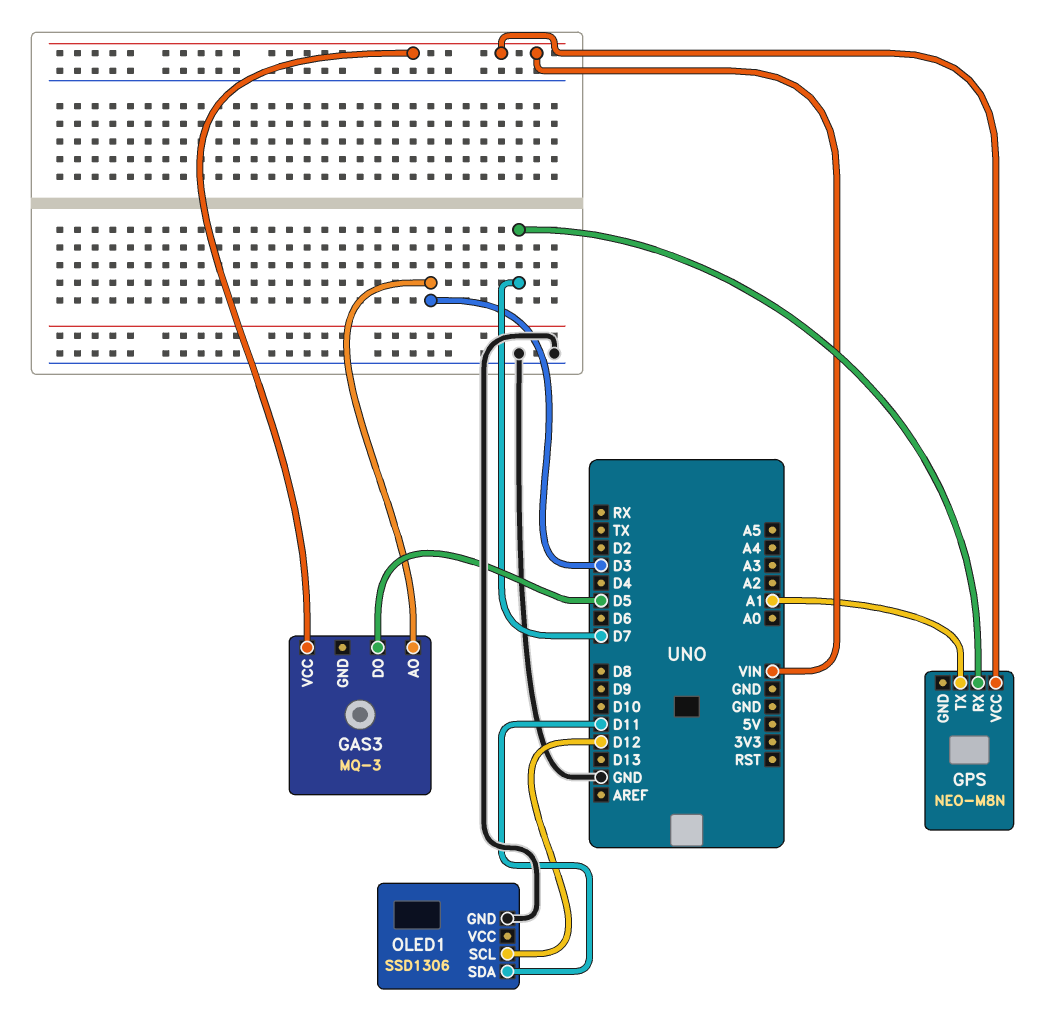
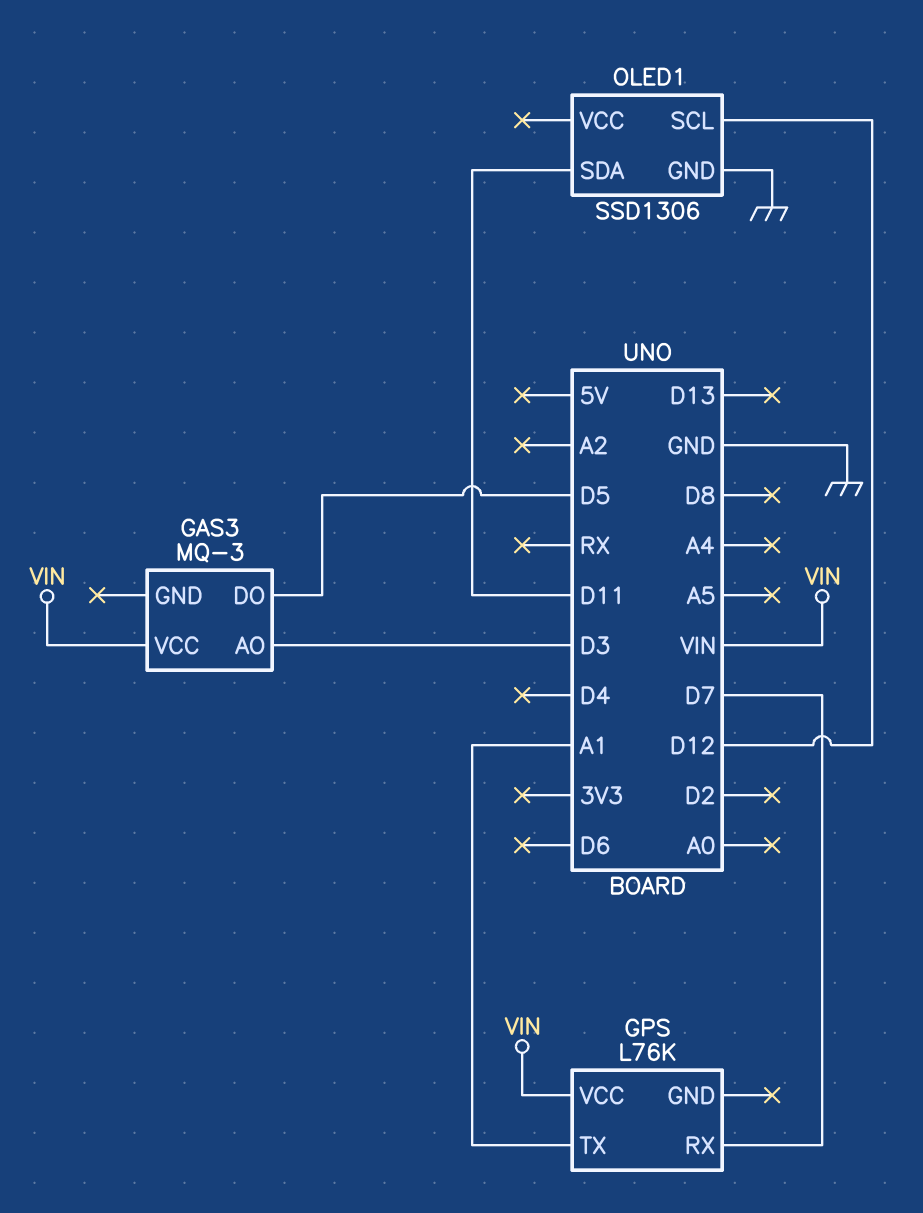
GPS: NEO-M8N -> L76K

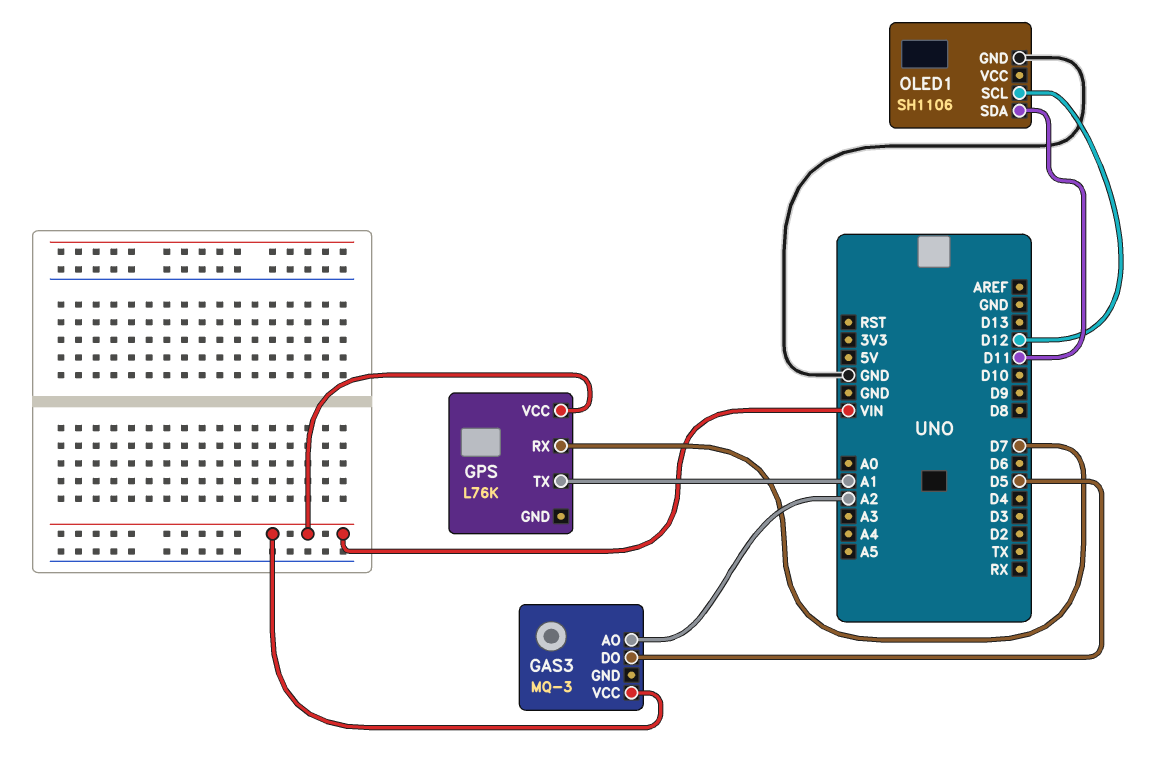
GAS3 pin AO: D3 -> A2
OLED1: SSD1306 -> SH1106

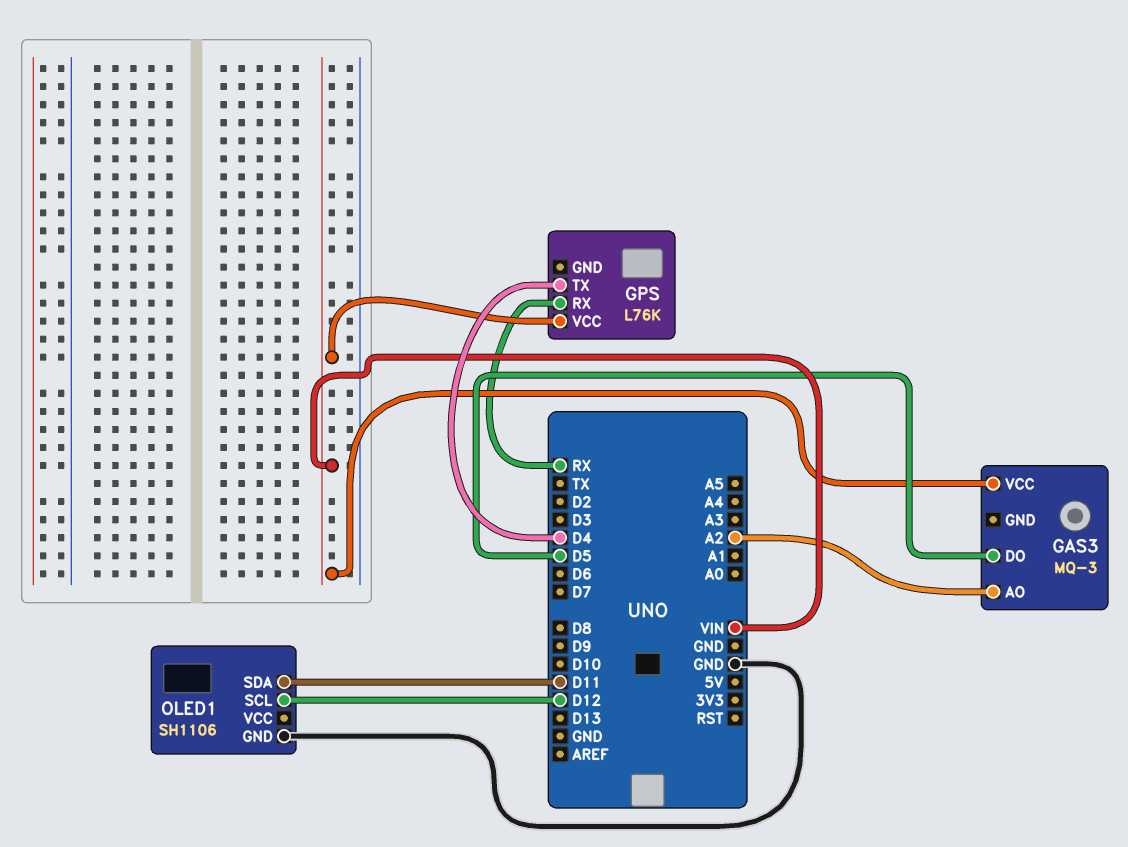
GPS pin RX: D7 -> RX
GPS pin TX: A1 -> D4

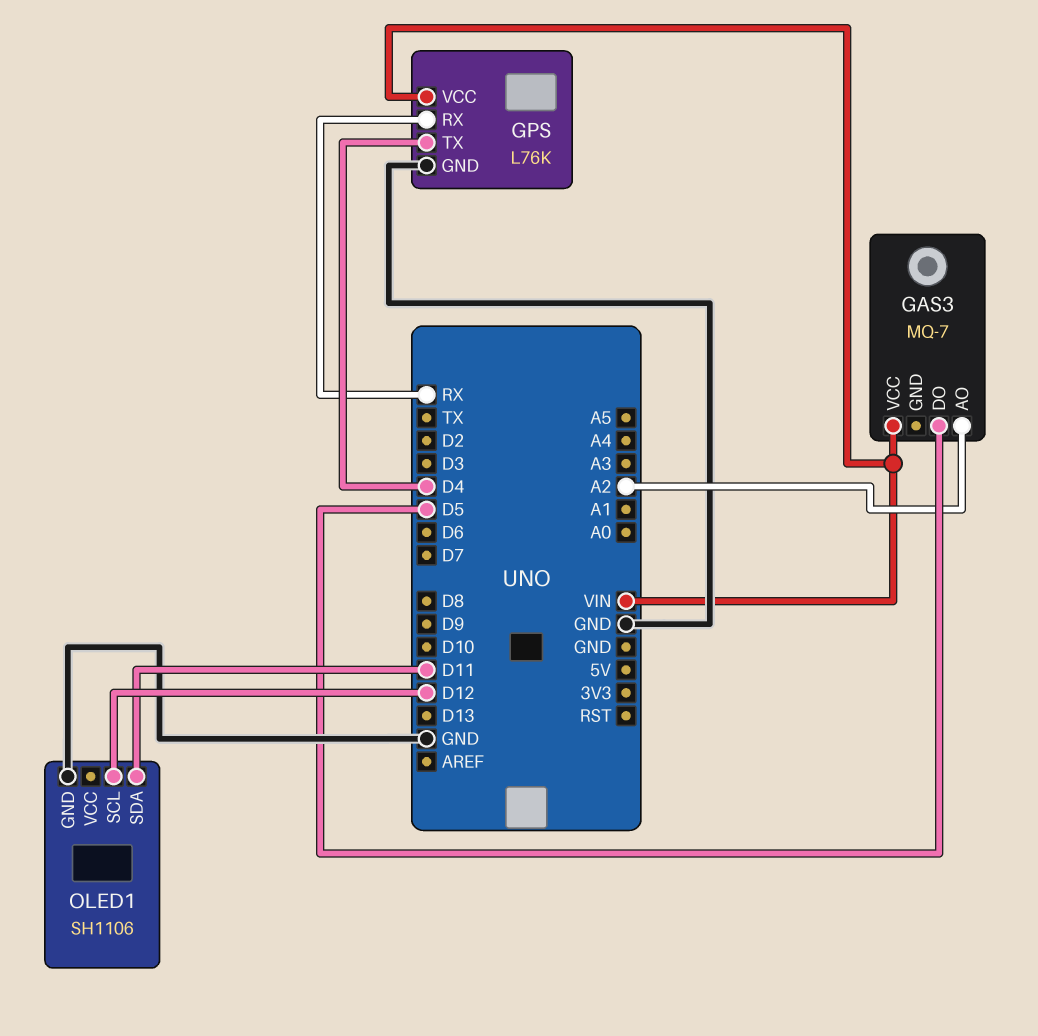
GAS3: MQ-3 -> MQ-7
GPS pin GND: none -> GND

